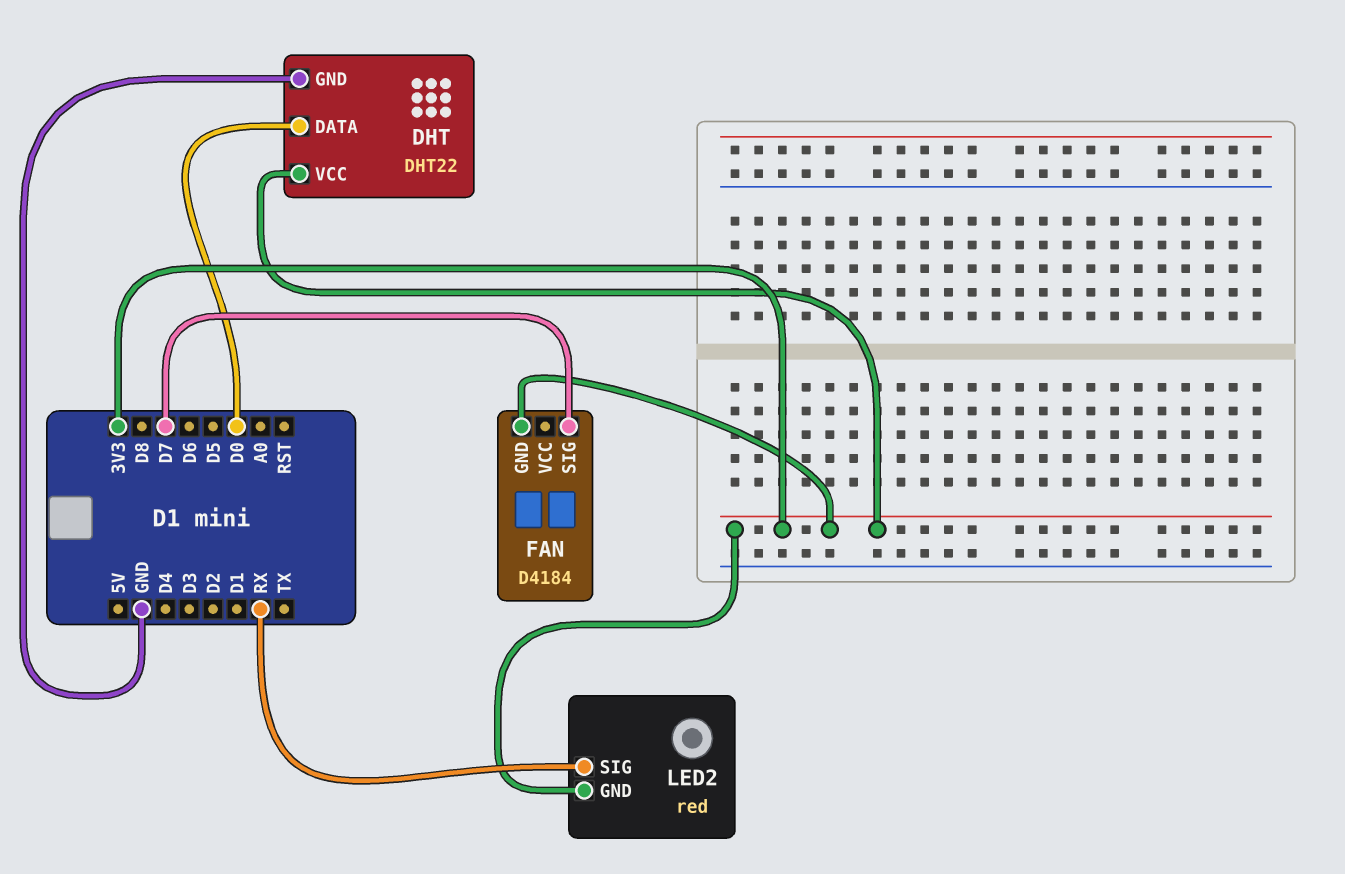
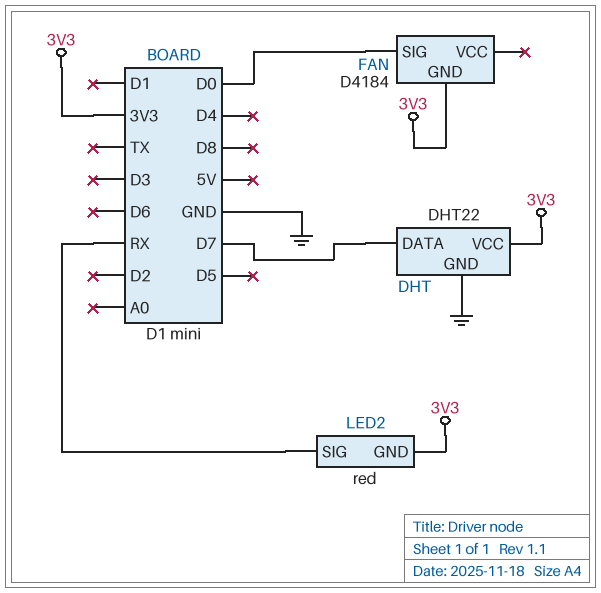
DHT pin DATA: D0 -> D7
FAN pin SIG: D7 -> D0

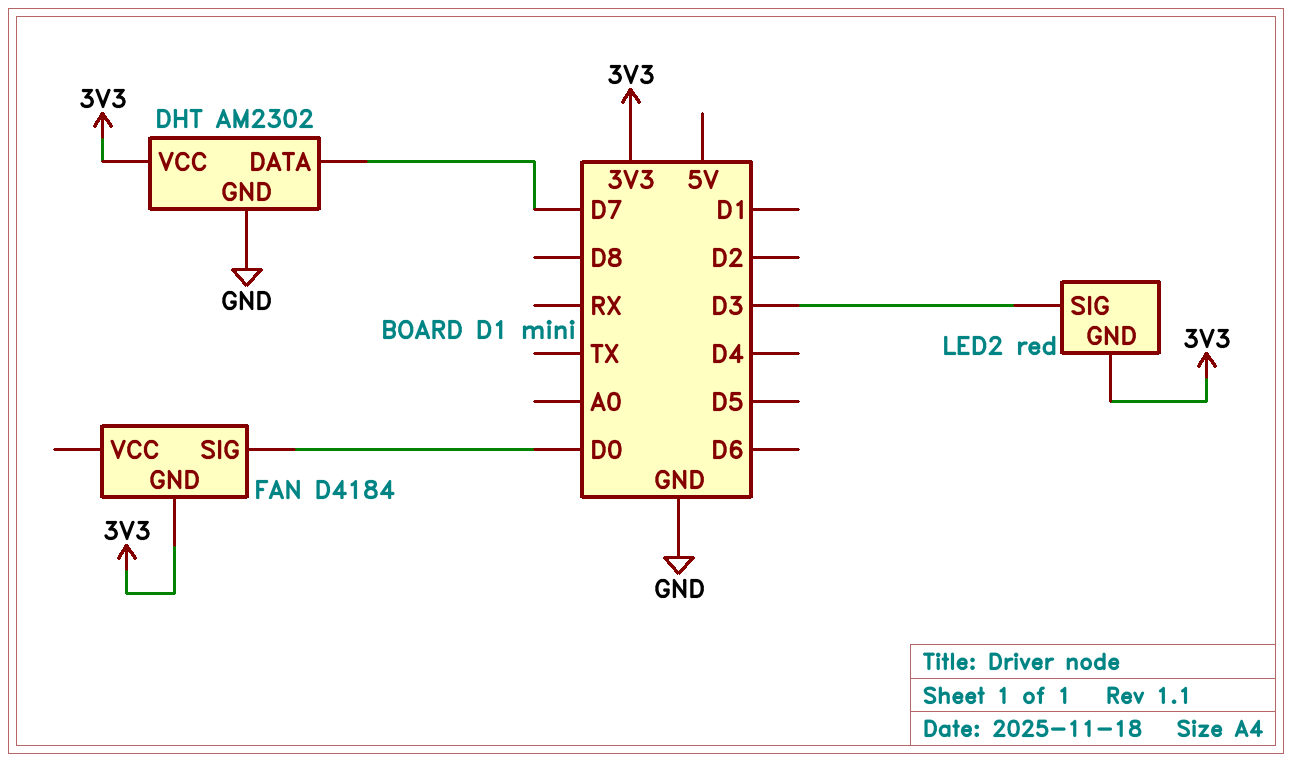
DHT: DHT22 -> AM2302
LED2 pin SIG: RX -> D3

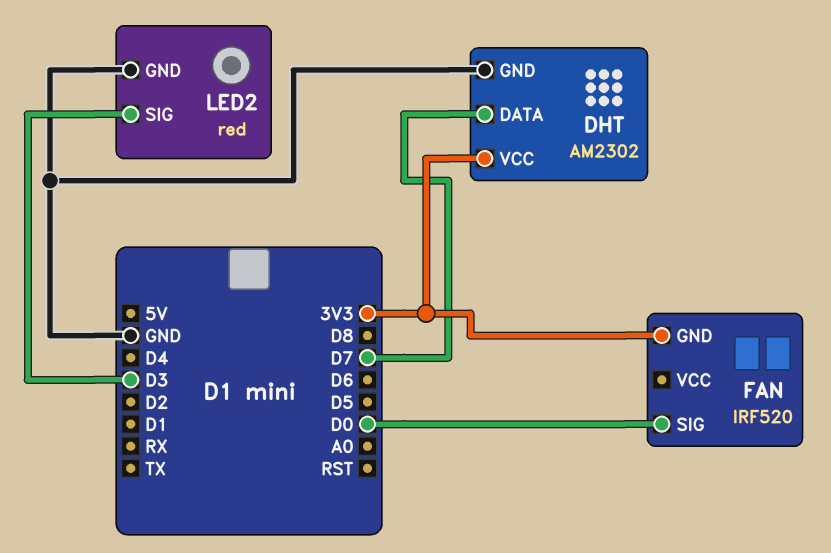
FAN: D4184 -> IRF520
LED2 pin GND: 3V3 -> GND

